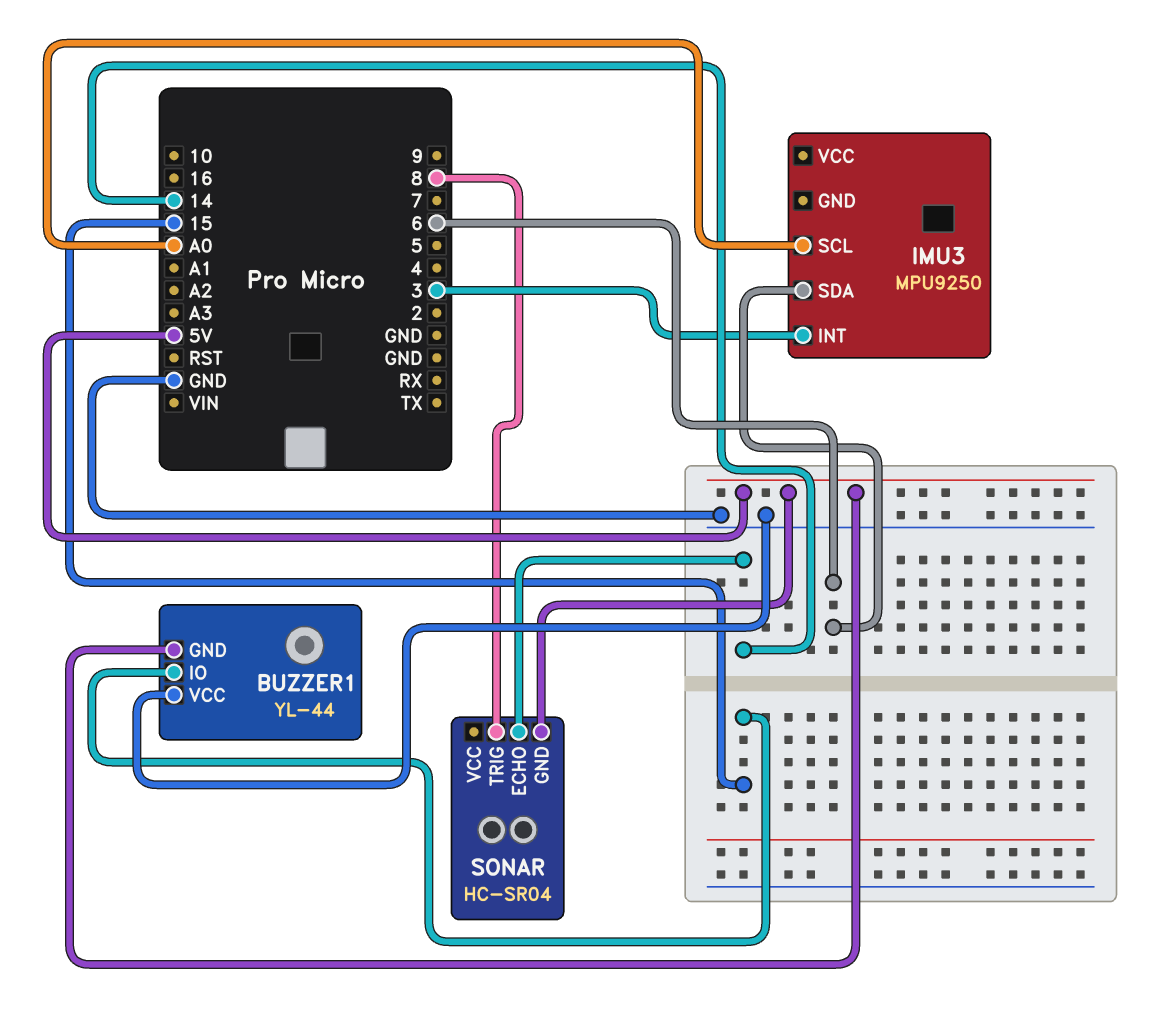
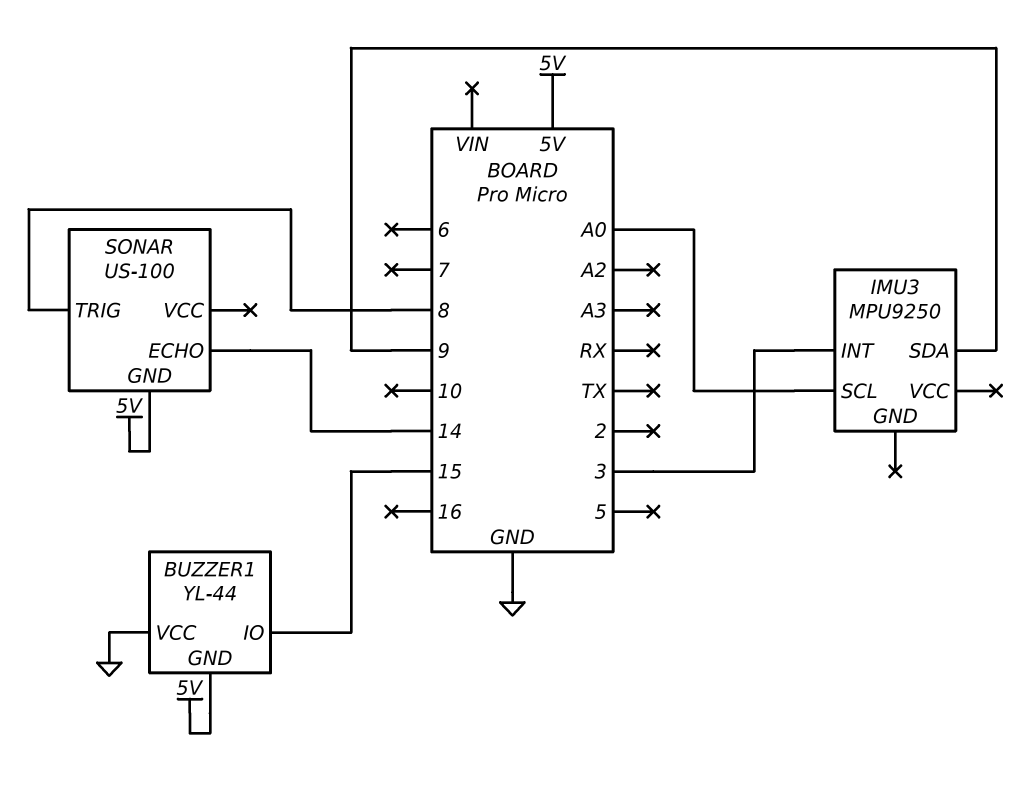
IMU3 pin SDA: 6 -> 9
SONAR: HC-SR04 -> US-100

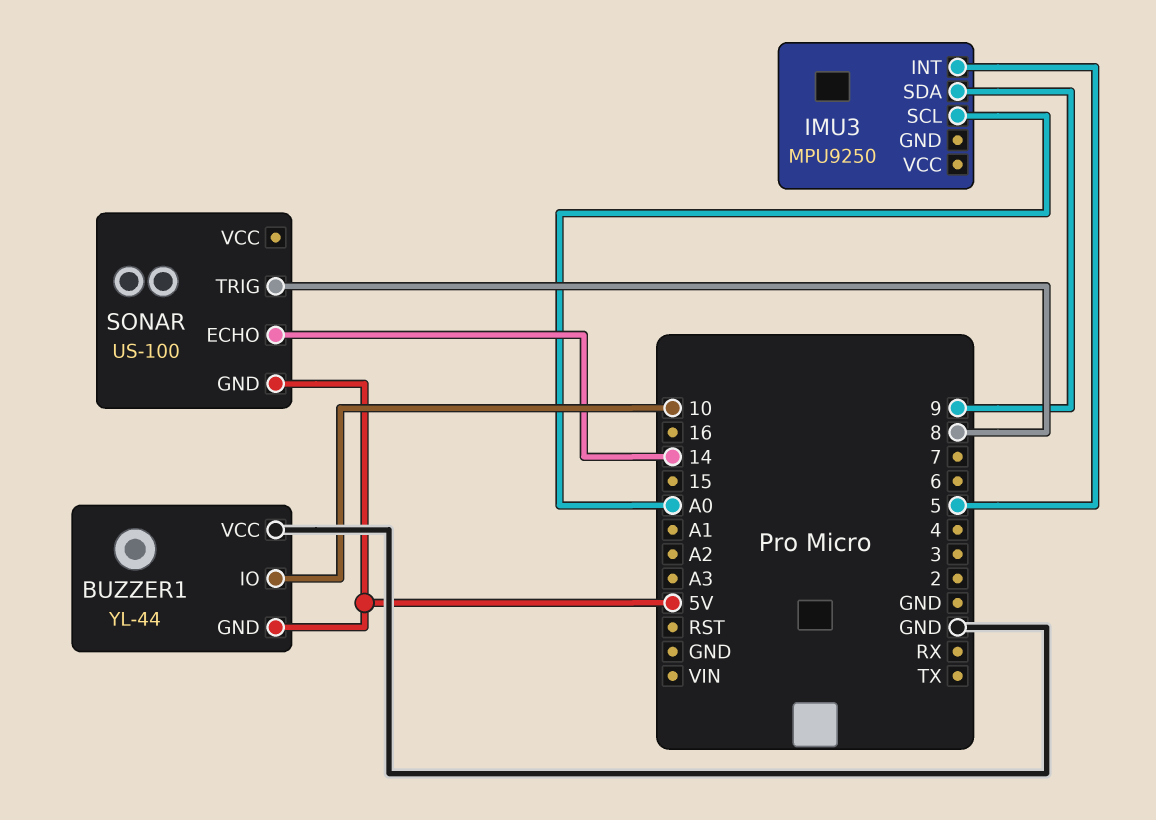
BUZZER1 pin IO: 15 -> 10
IMU3 pin INT: 3 -> 5

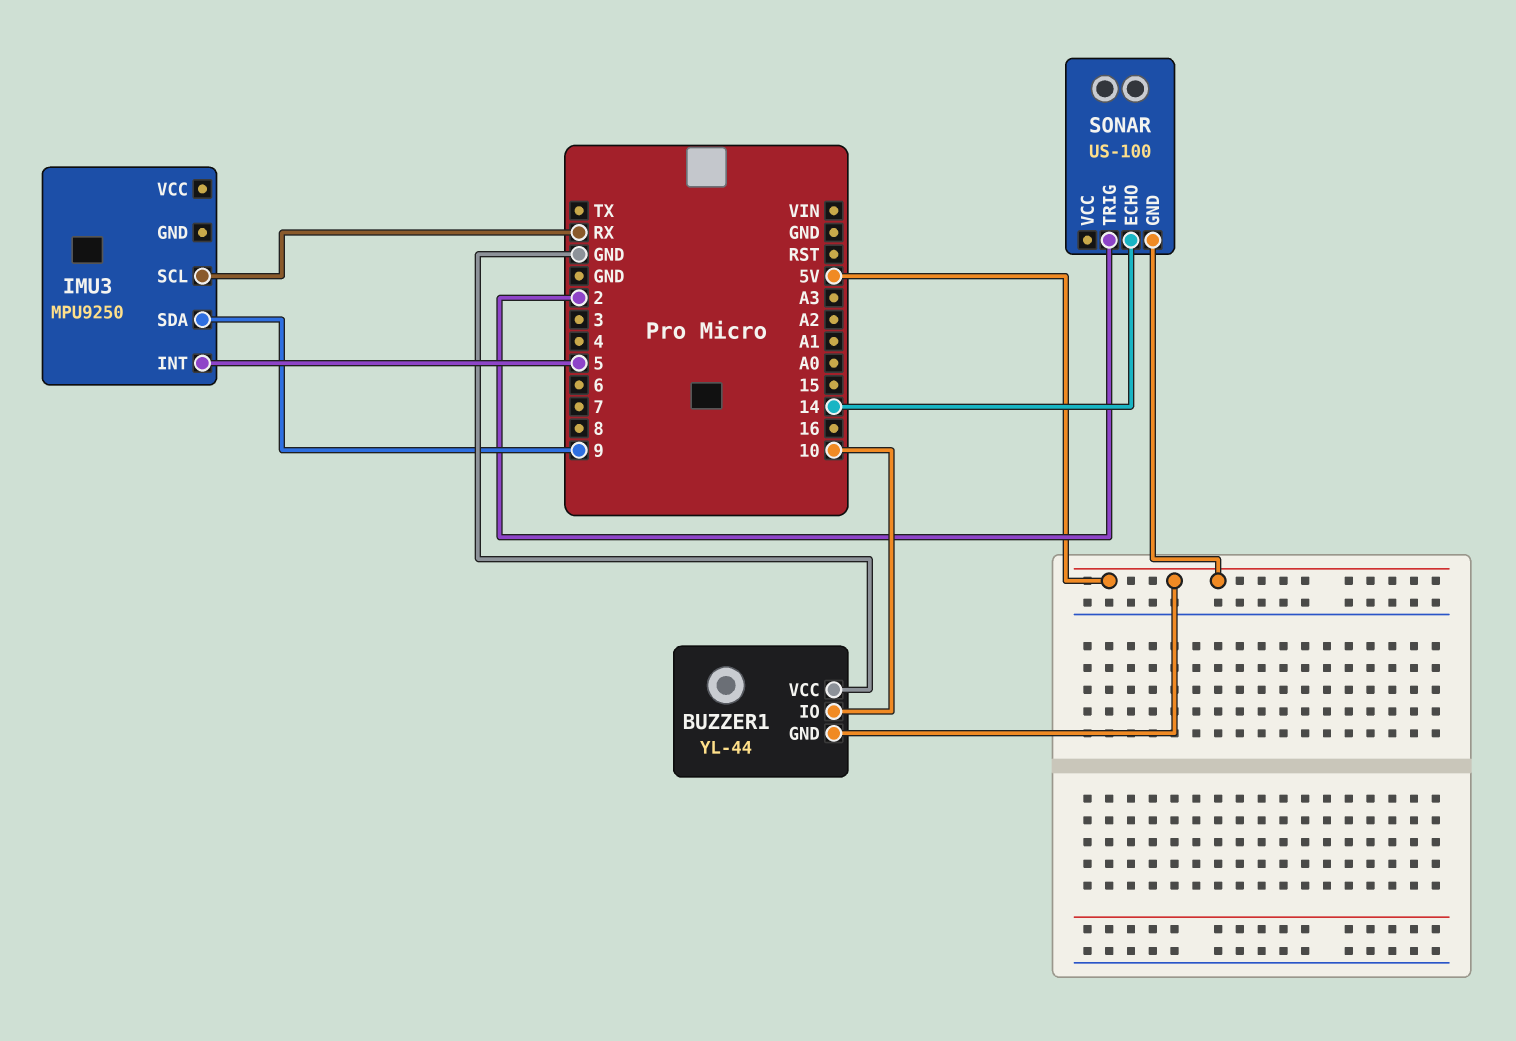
IMU3 pin SCL: A0 -> RX
SONAR pin TRIG: 8 -> 2

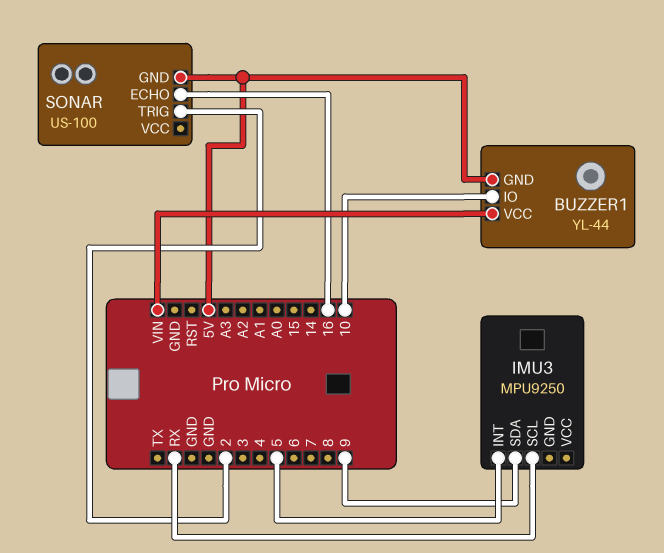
BUZZER1 pin VCC: GND -> VIN
SONAR pin ECHO: 14 -> 16

